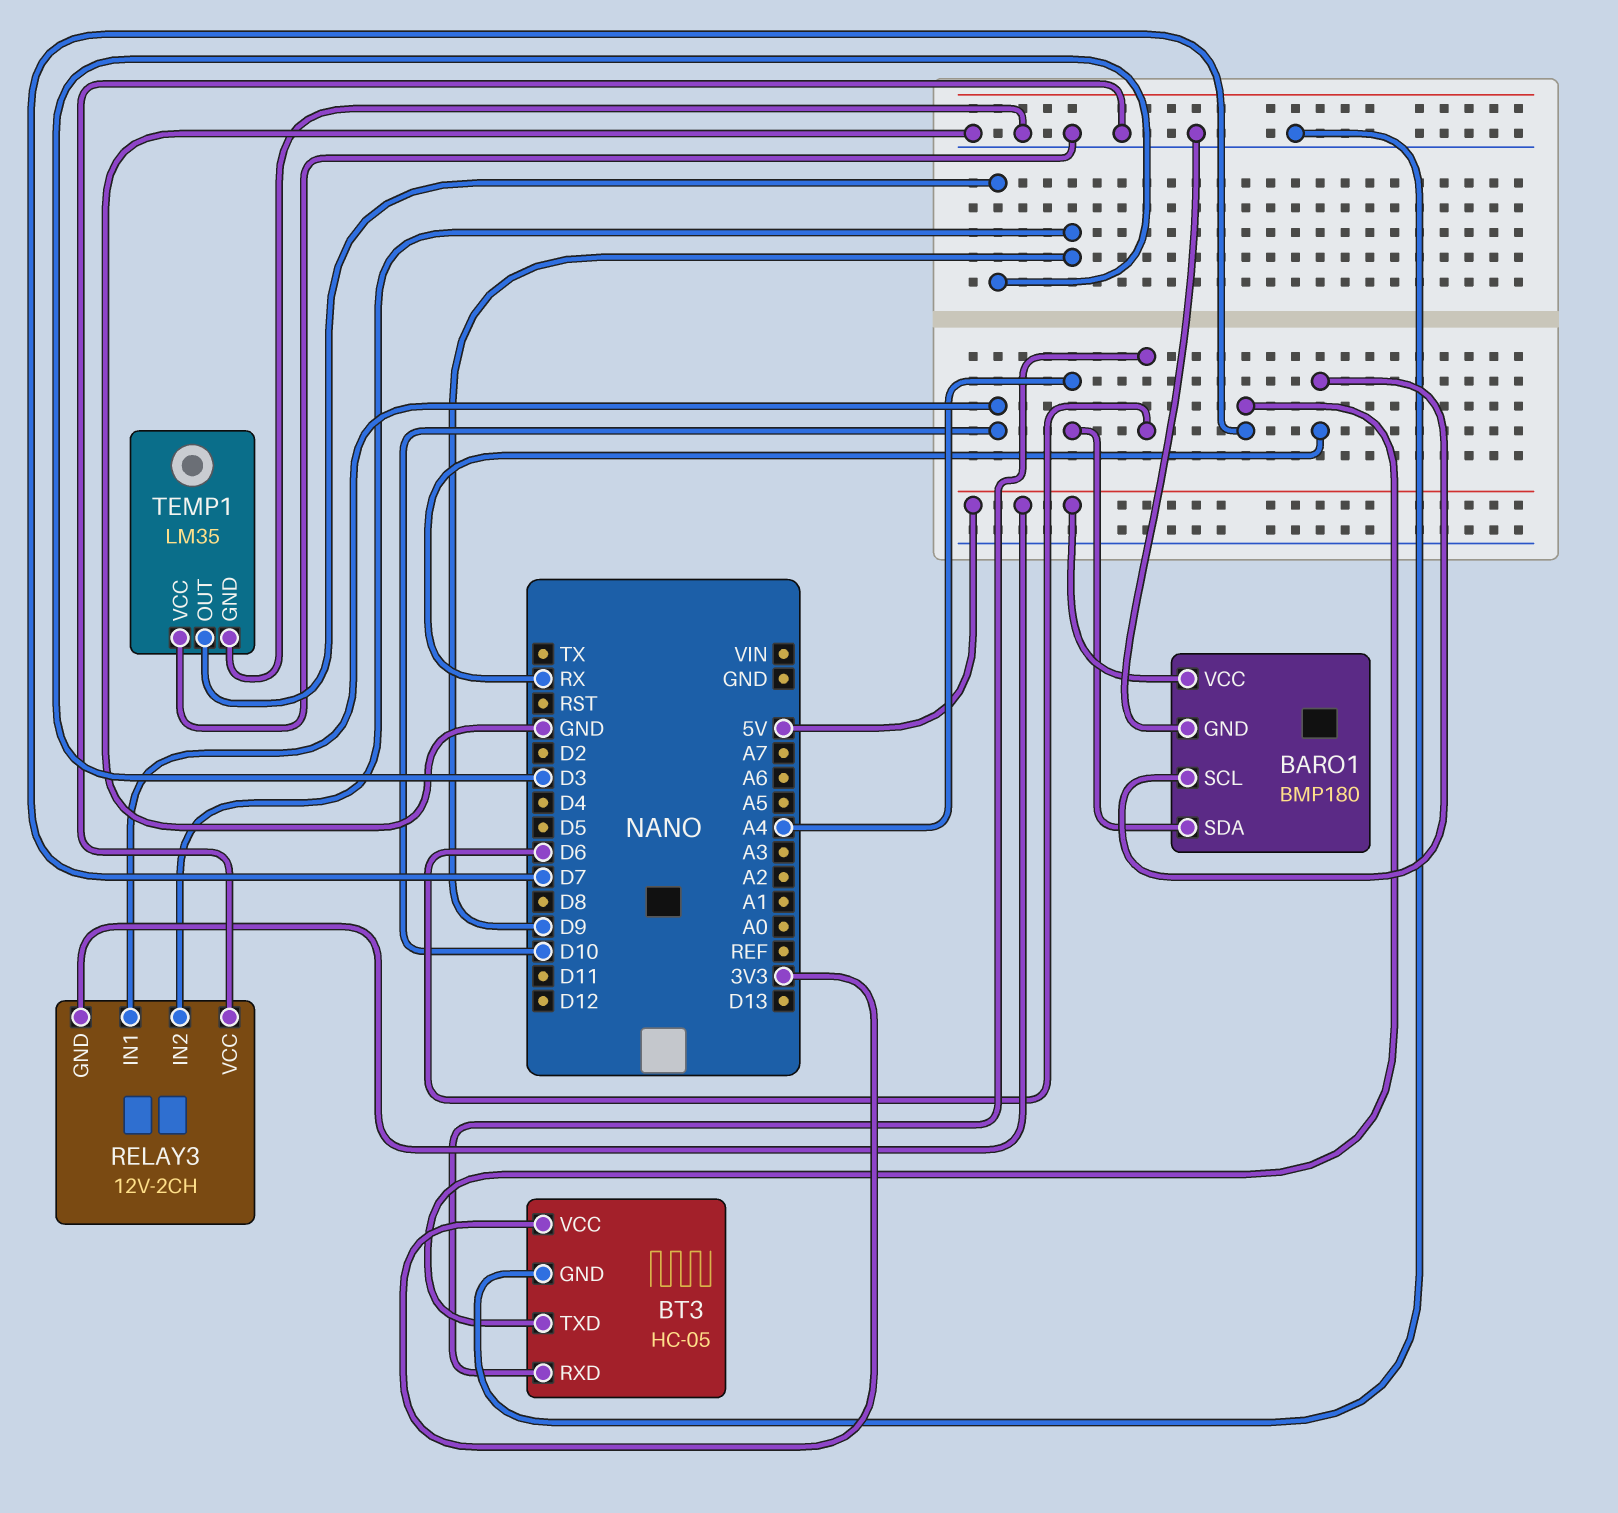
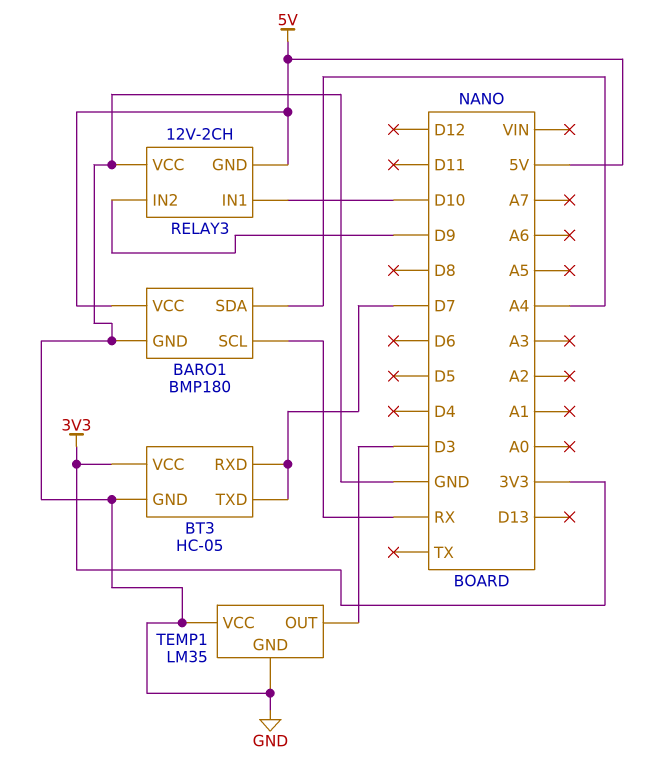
BT3 pin RXD: D6 -> D7

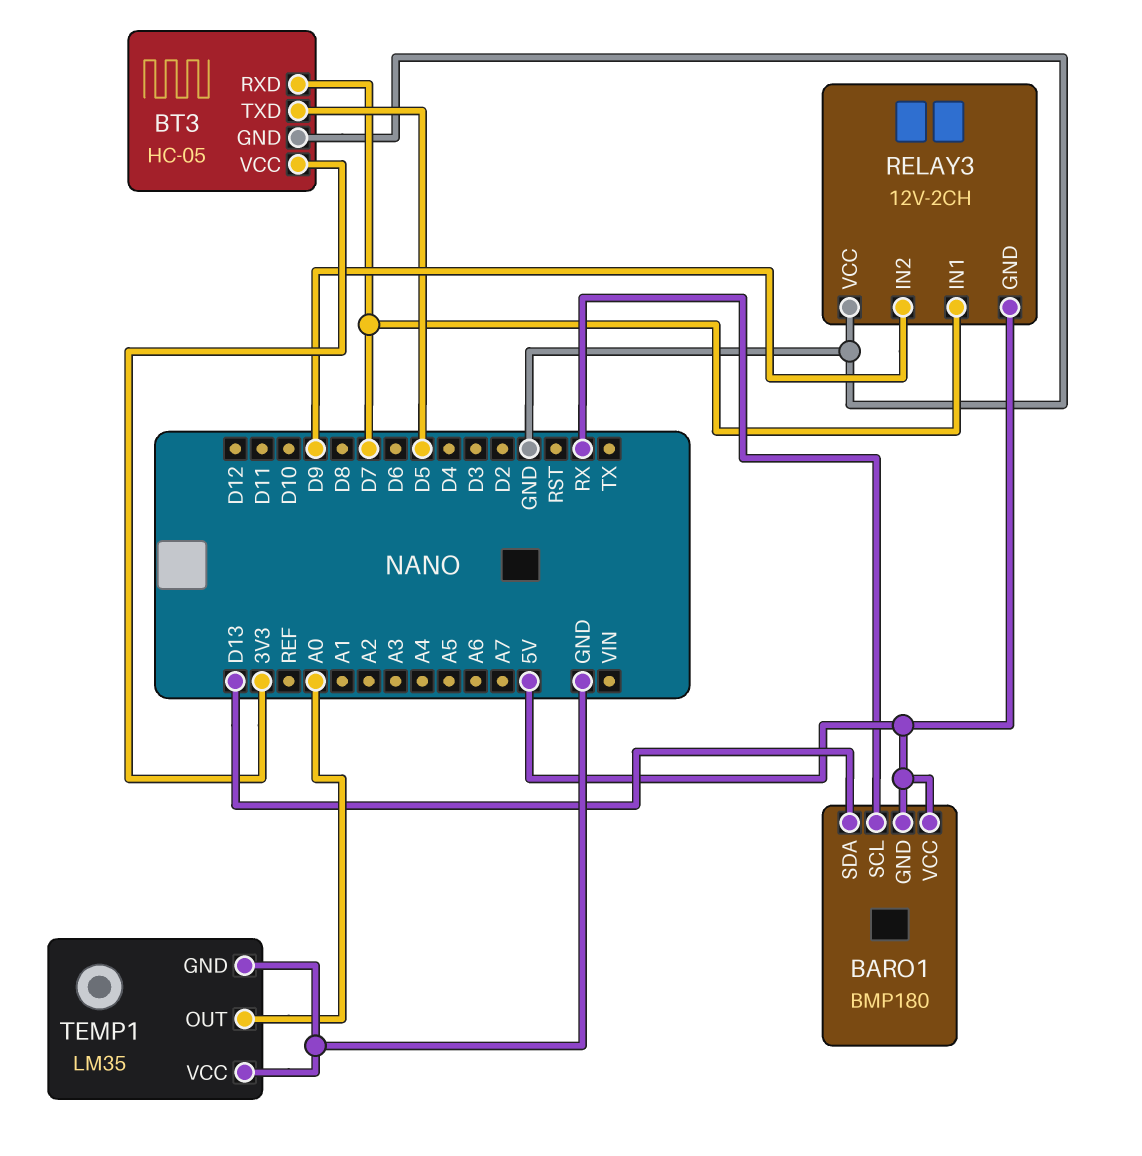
BARO1 pin GND: GND -> 5V
BARO1 pin SDA: A4 -> D13
BT3 pin TXD: D7 -> D5
RELAY3 pin IN1: D10 -> D7
TEMP1 pin OUT: D3 -> A0

